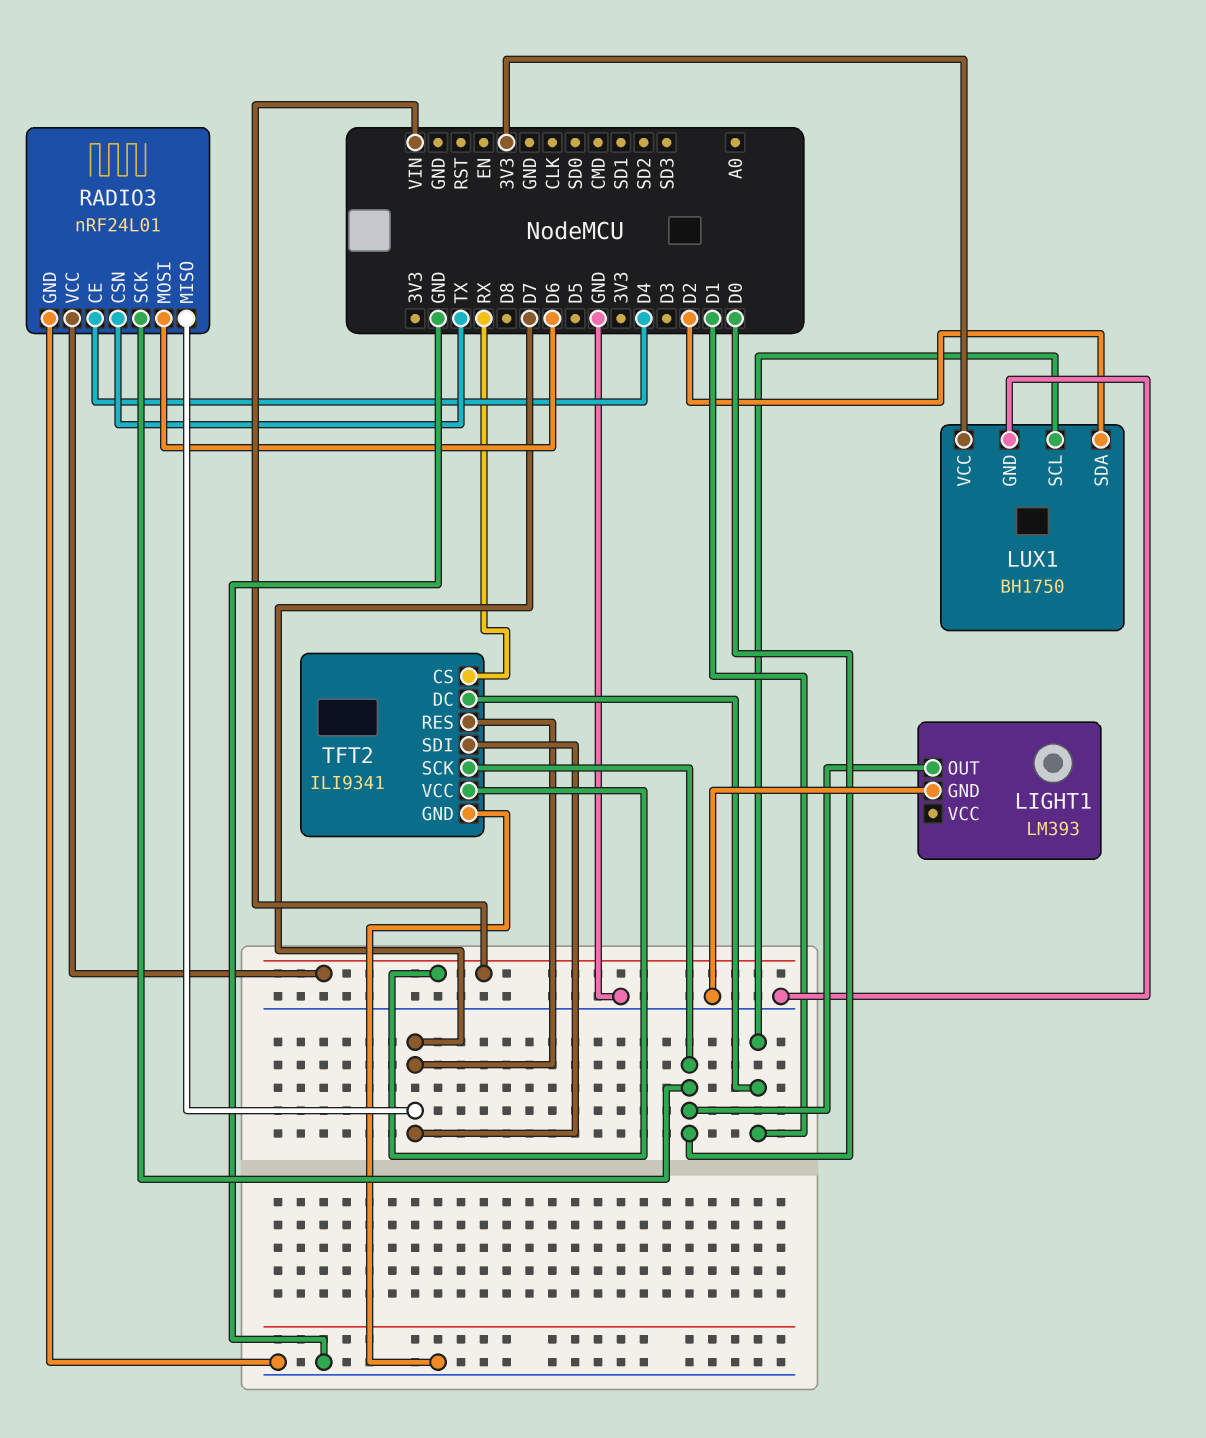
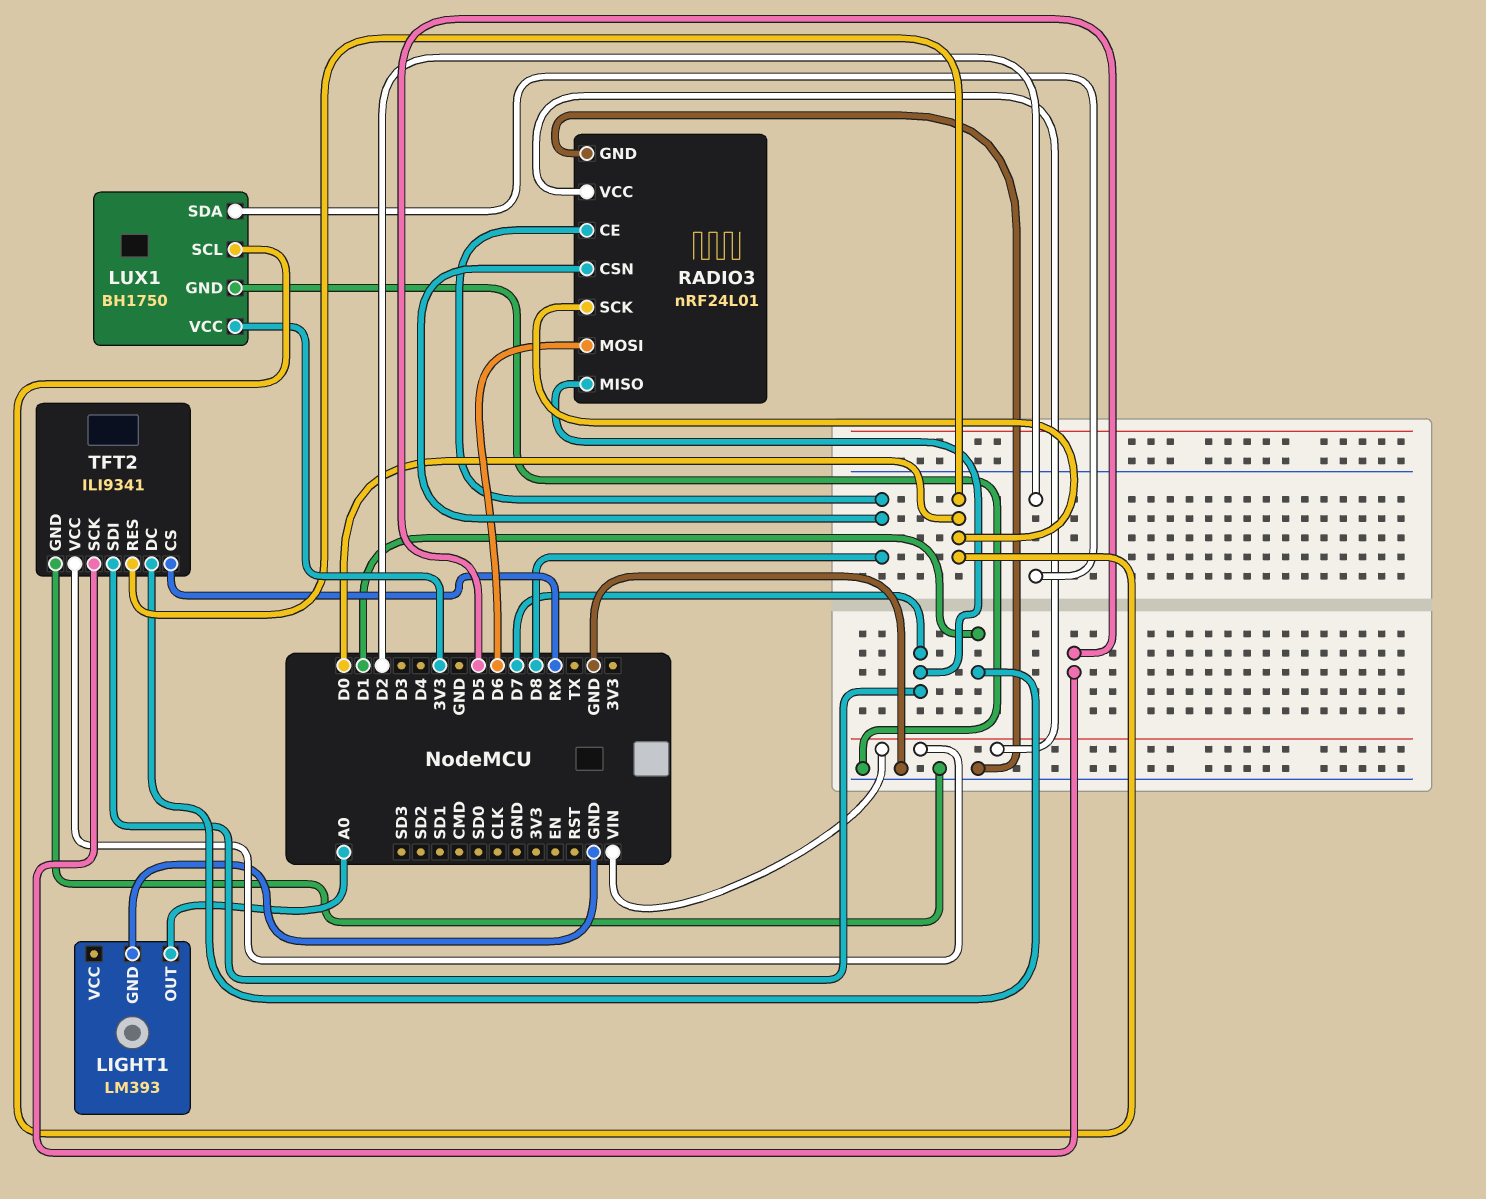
LIGHT1 pin OUT: D0 -> A0
LUX1 pin SCL: D1 -> D0
RADIO3 pin CE: D4 -> D8
RADIO3 pin CSN: TX -> D8
TFT2 pin RES: D7 -> D0
TFT2 pin SCK: D0 -> D5

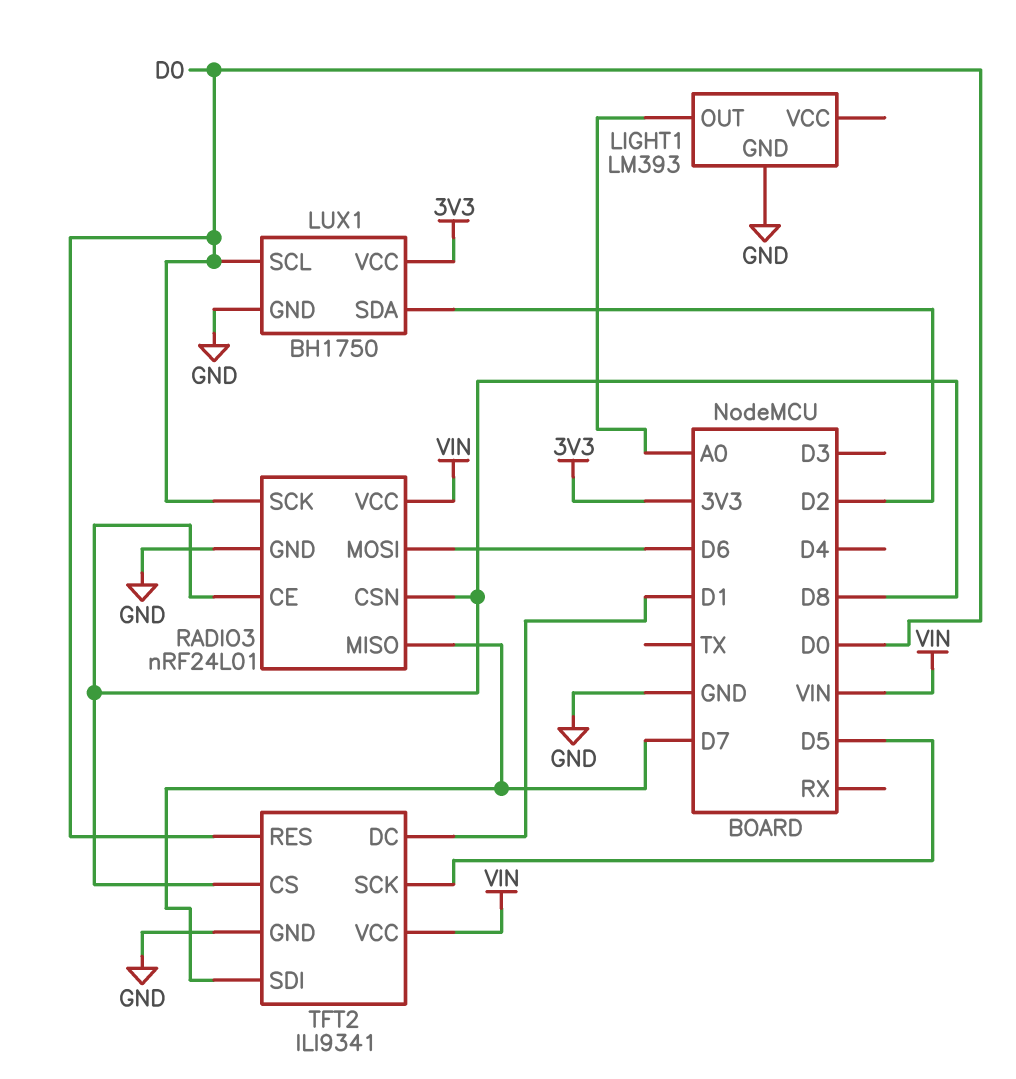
TFT2 pin CS: RX -> D8

